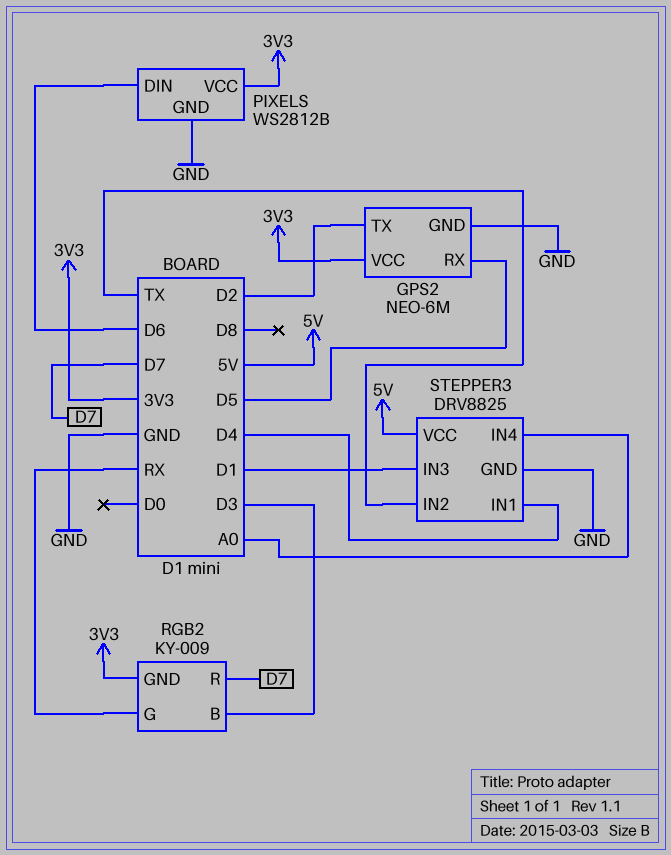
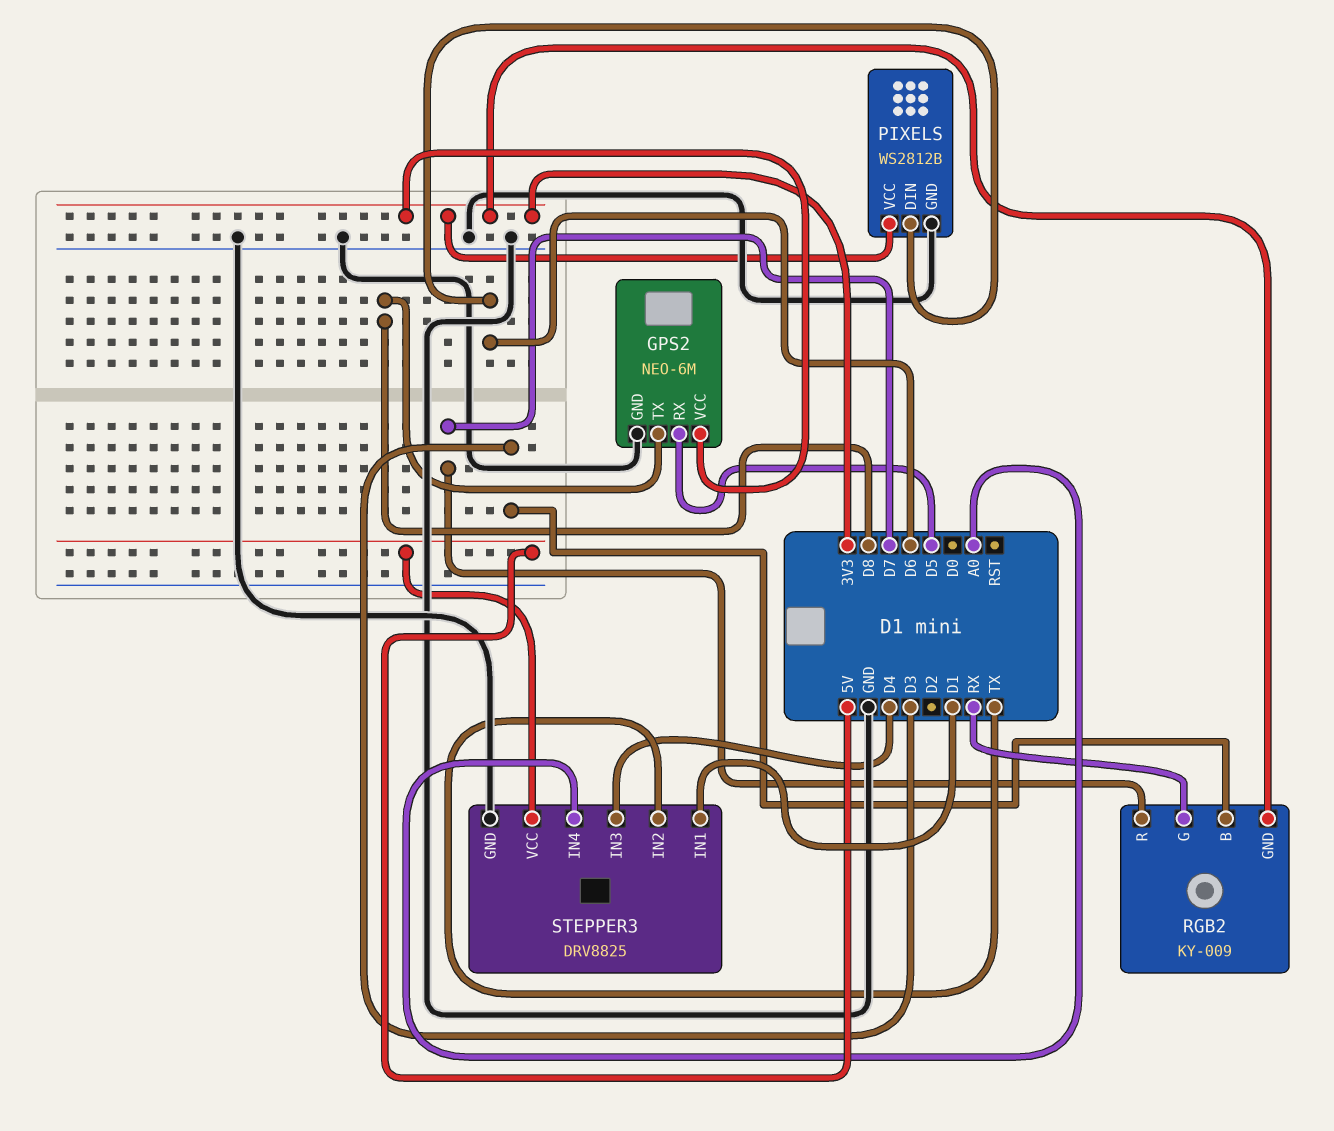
GPS2 pin TX: D2 -> D8
STEPPER3 pin IN1: D4 -> D1
STEPPER3 pin IN3: D1 -> D4

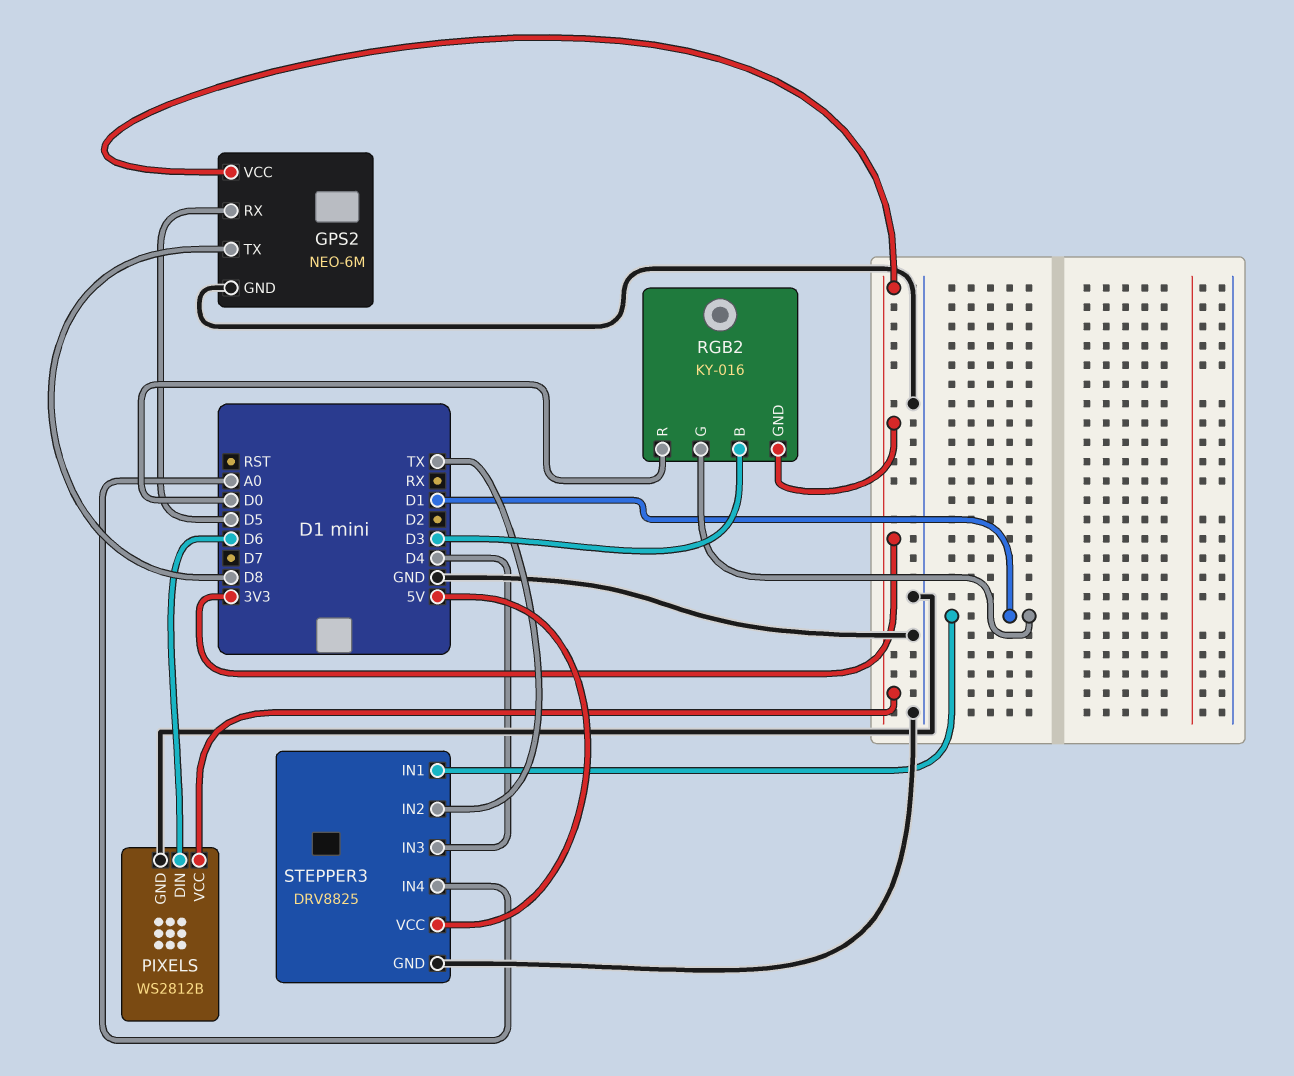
RGB2: KY-009 -> KY-016
RGB2 pin G: RX -> D1
RGB2 pin R: D7 -> D0

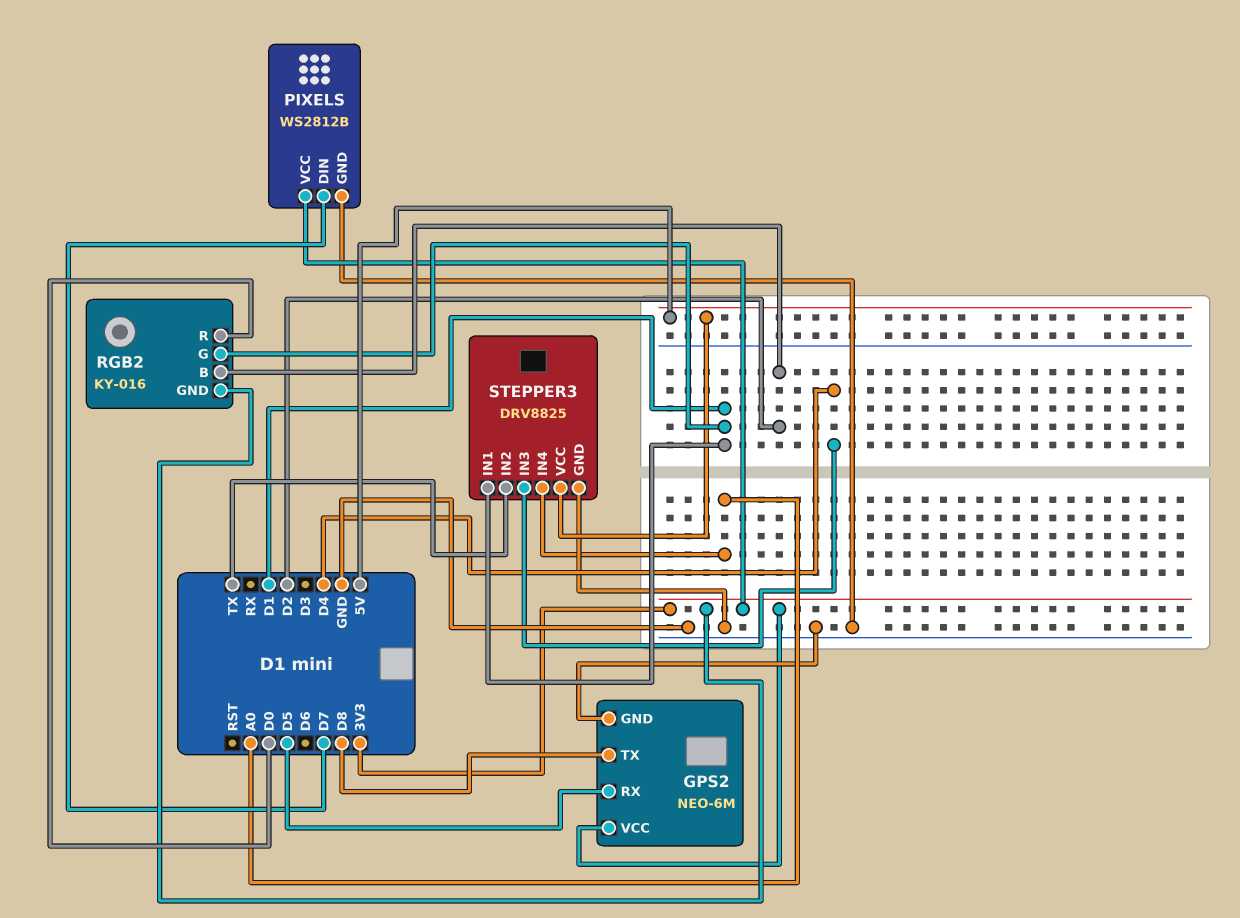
PIXELS pin DIN: D6 -> D7
RGB2 pin B: D3 -> D2

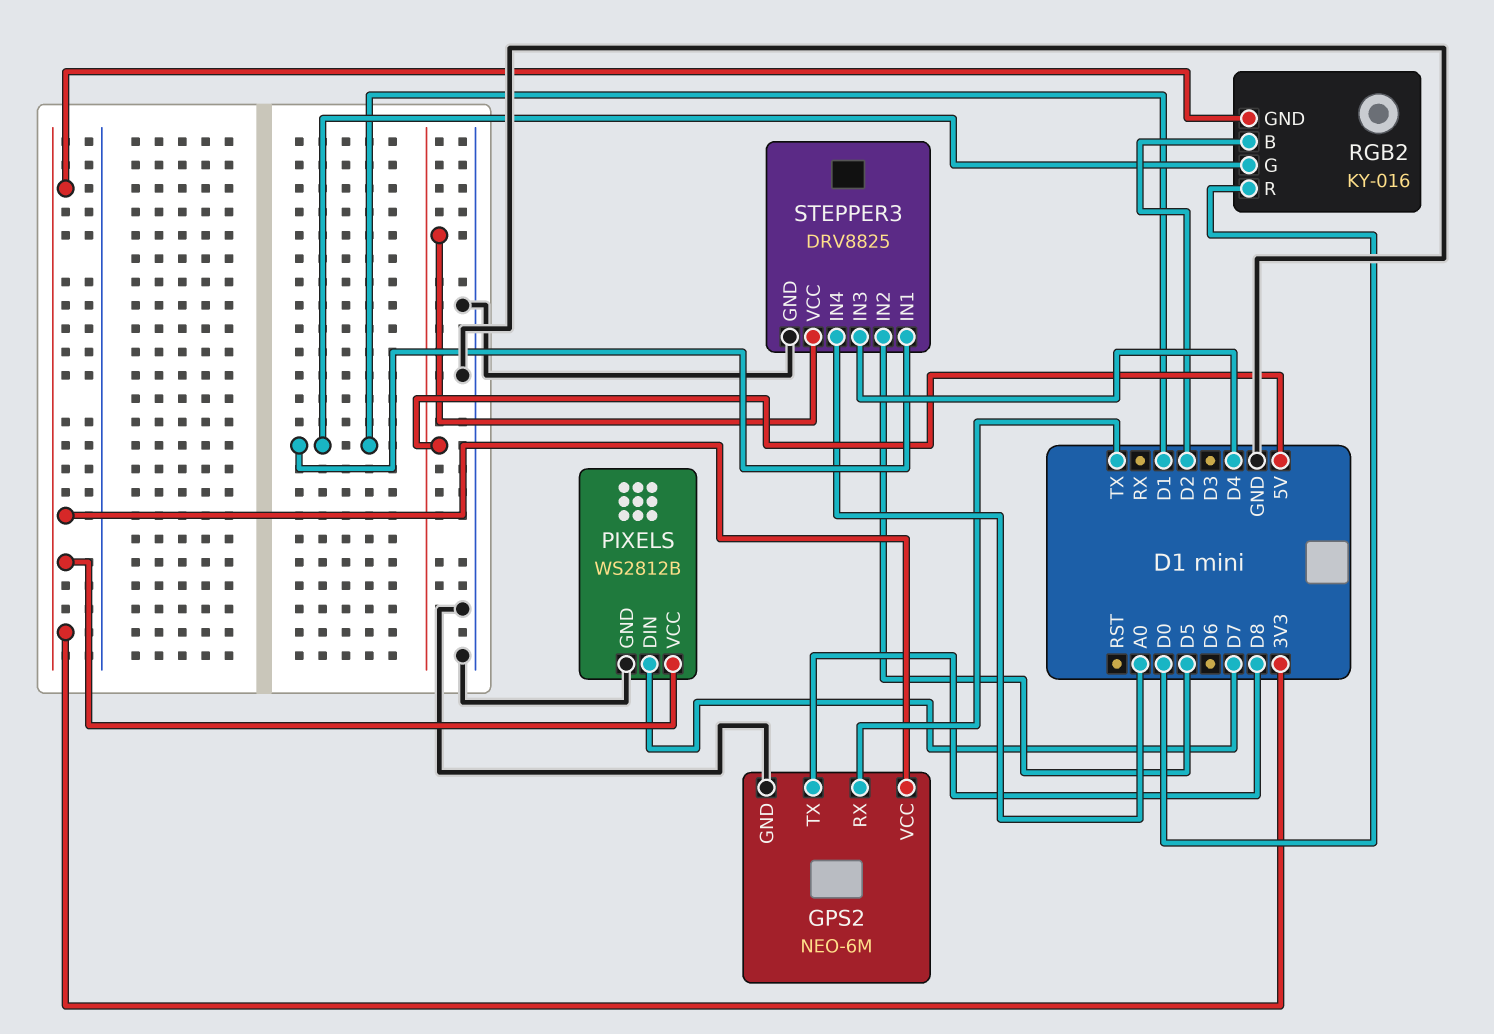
GPS2 pin RX: D5 -> TX
STEPPER3 pin IN2: TX -> D5

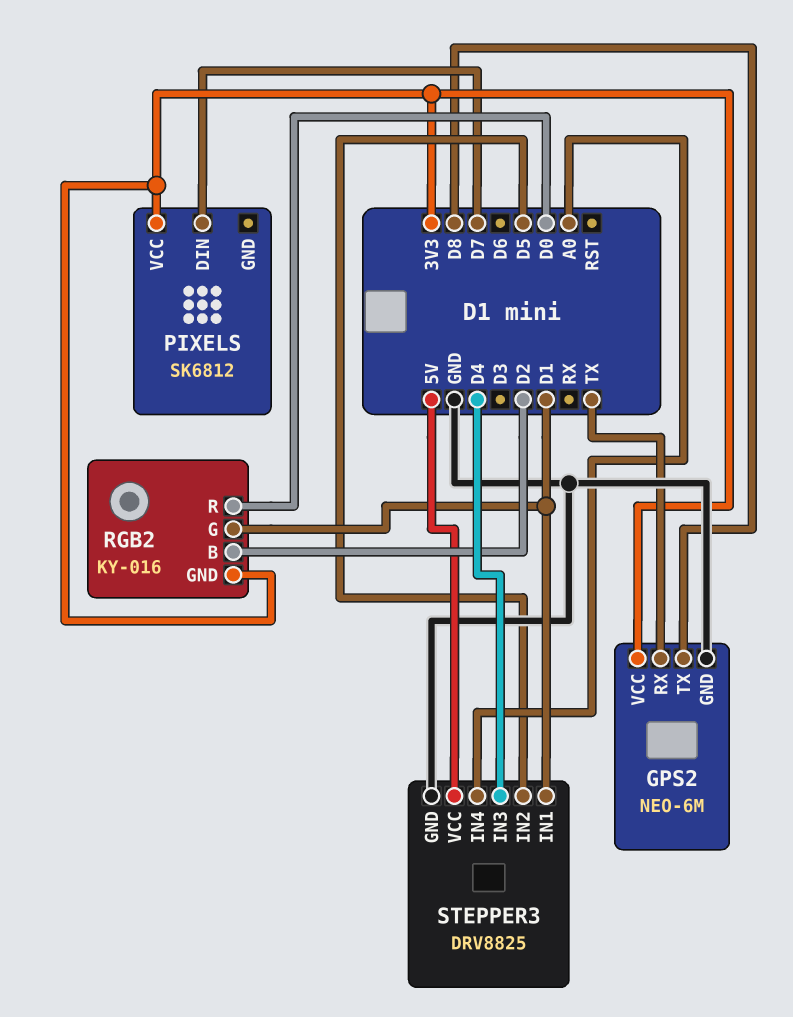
PIXELS: WS2812B -> SK6812
PIXELS pin GND: GND -> none

